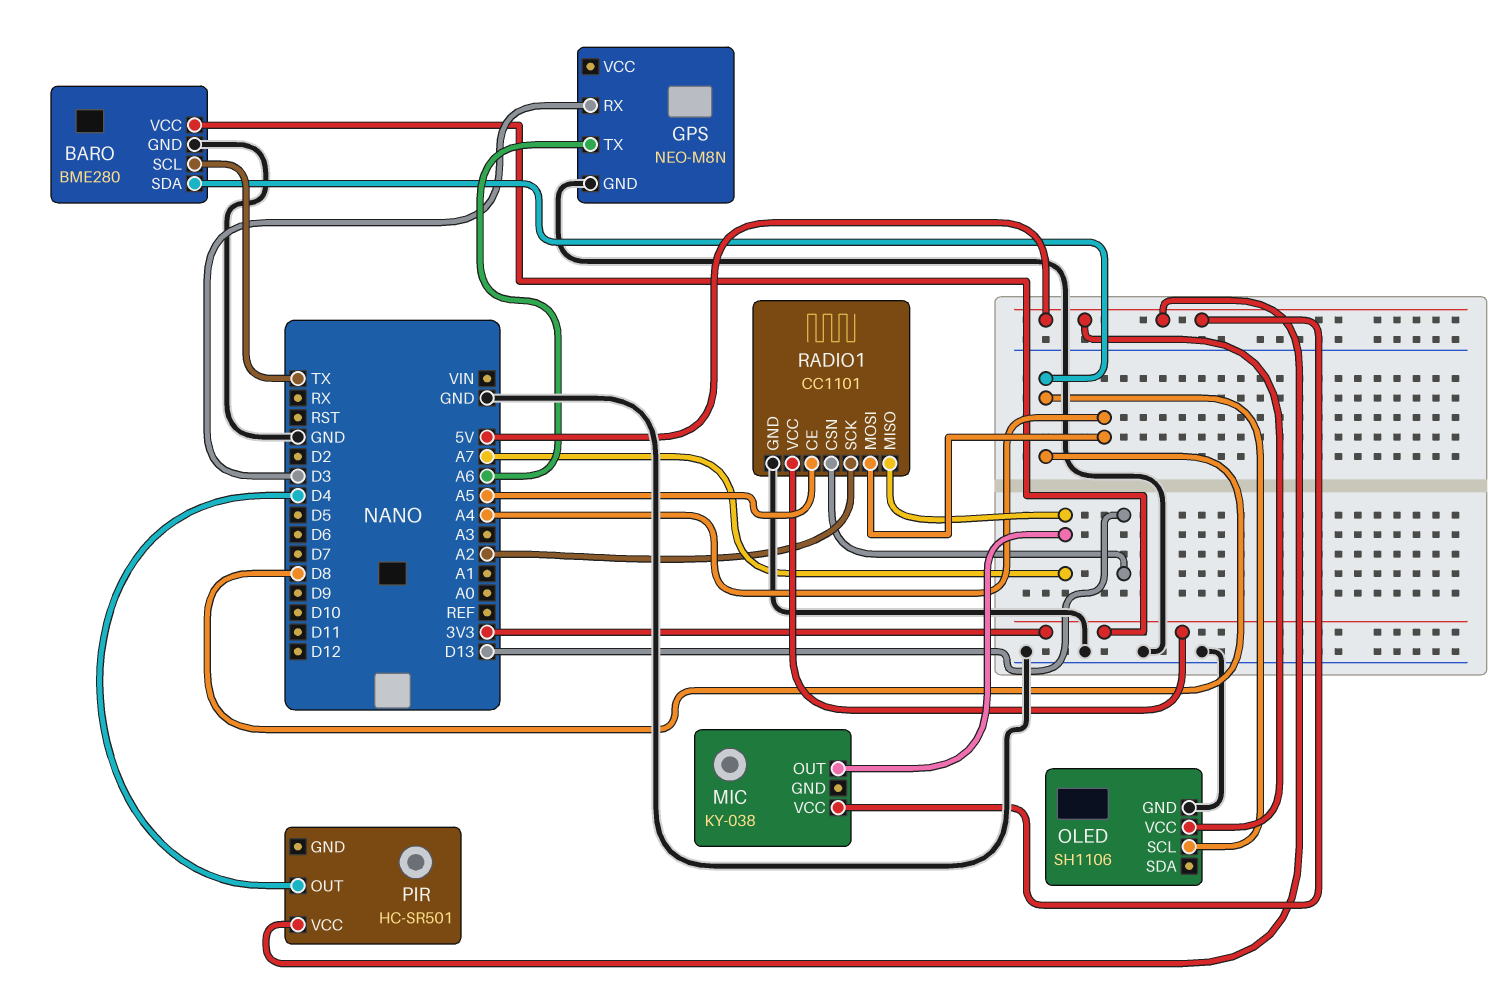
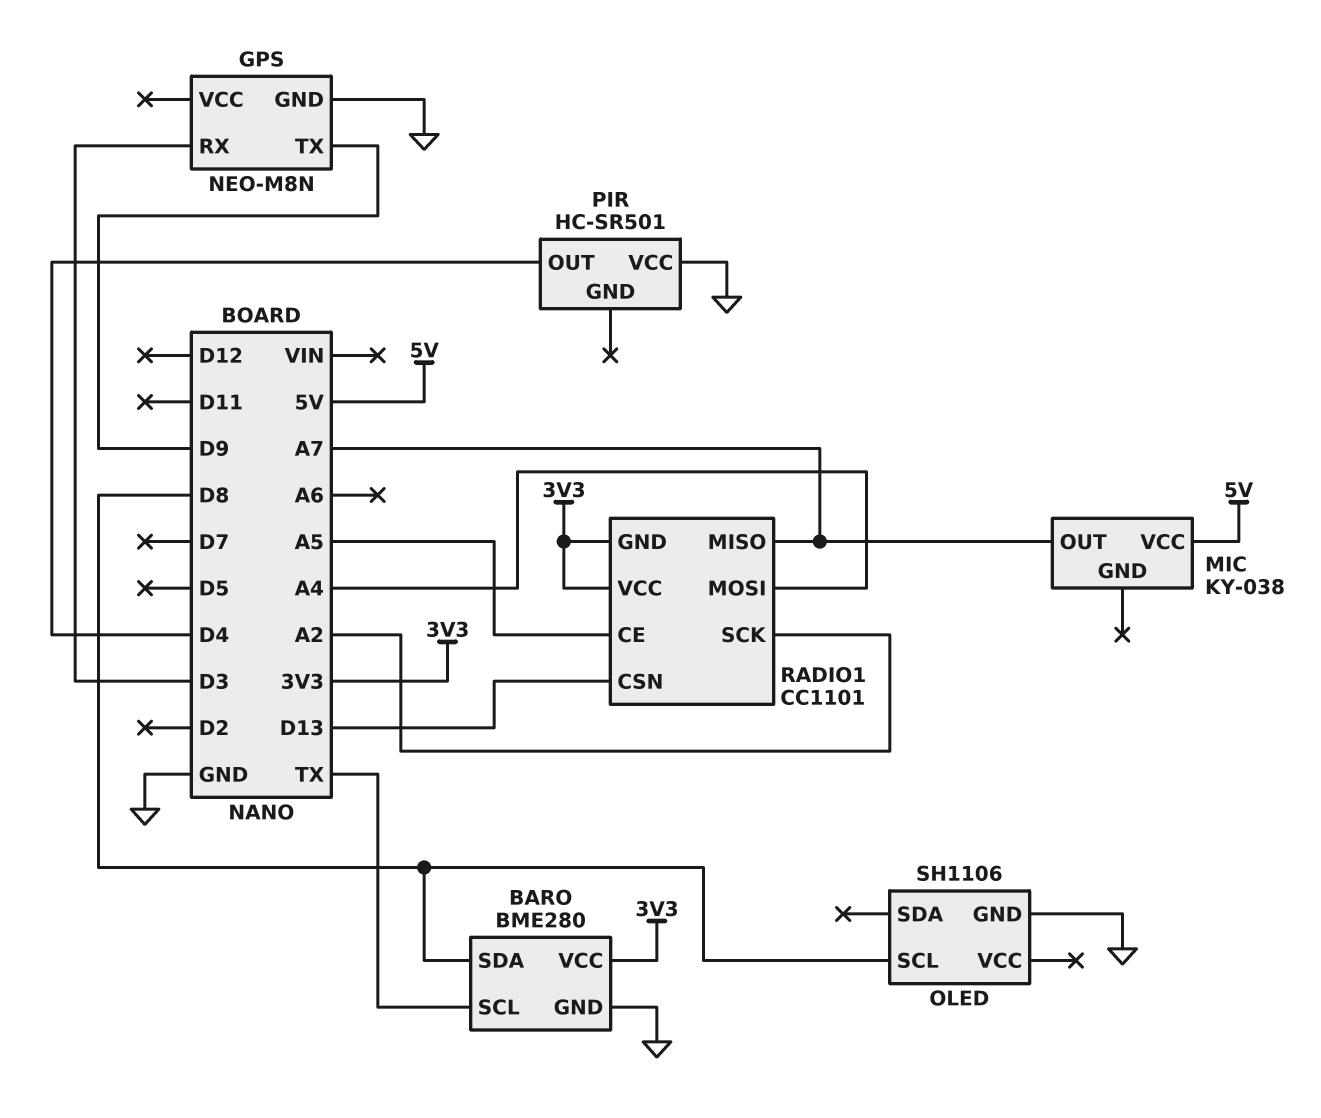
GPS pin TX: A6 -> D9
OLED pin VCC: 5V -> none
PIR pin VCC: 5V -> GND
RADIO1 pin GND: GND -> 3V3

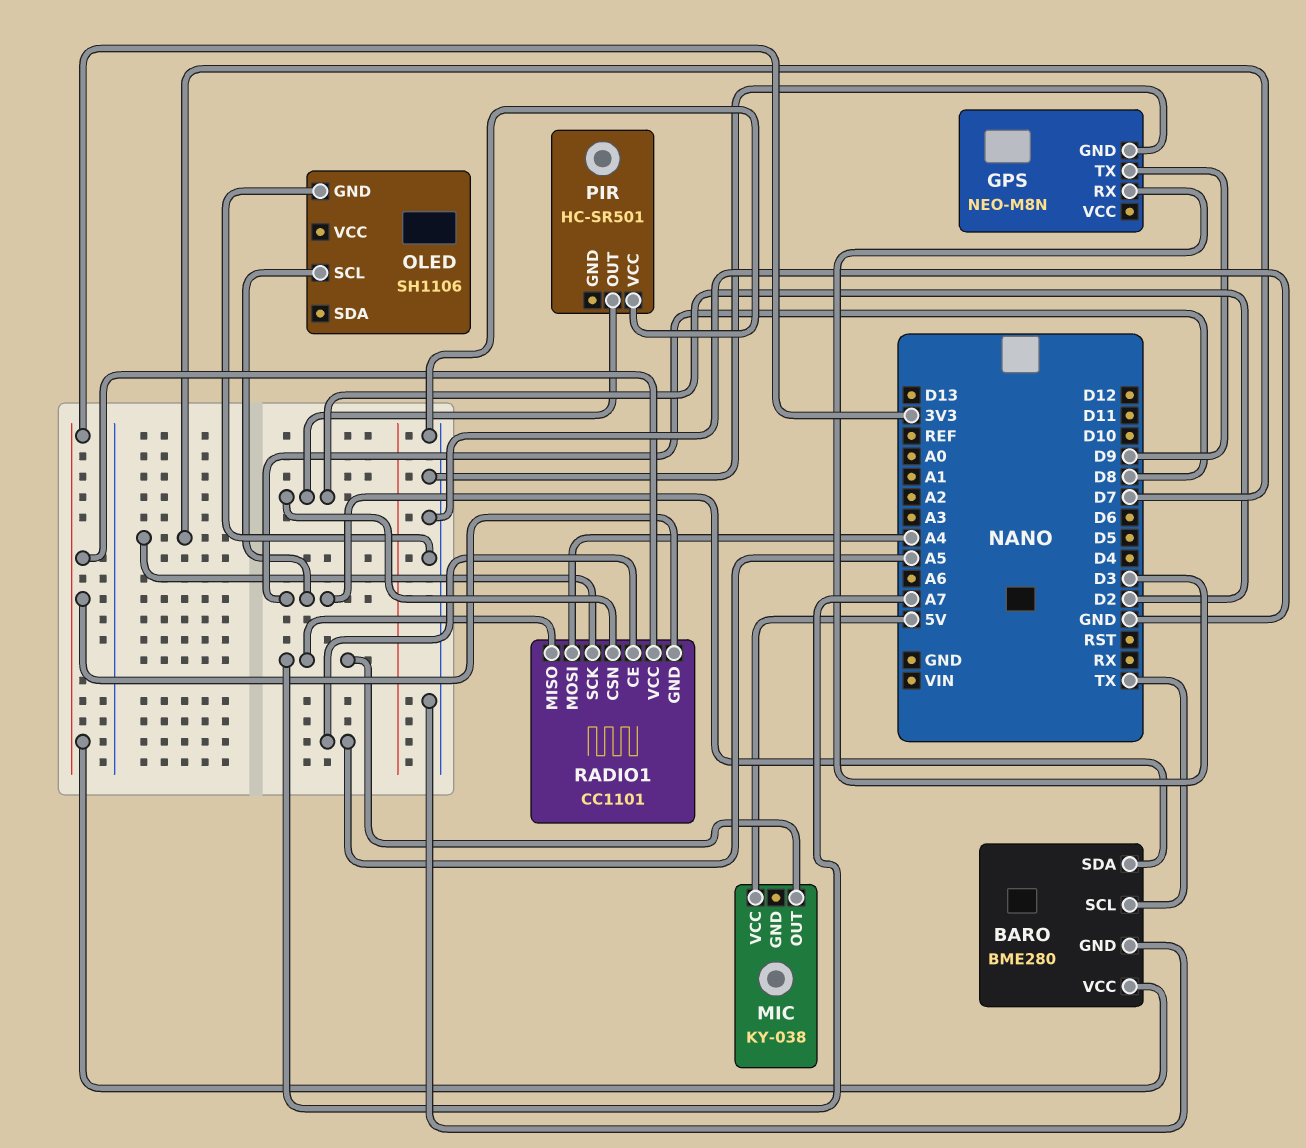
PIR pin OUT: D4 -> D2
RADIO1 pin CSN: D13 -> D2
RADIO1 pin SCK: A2 -> D7

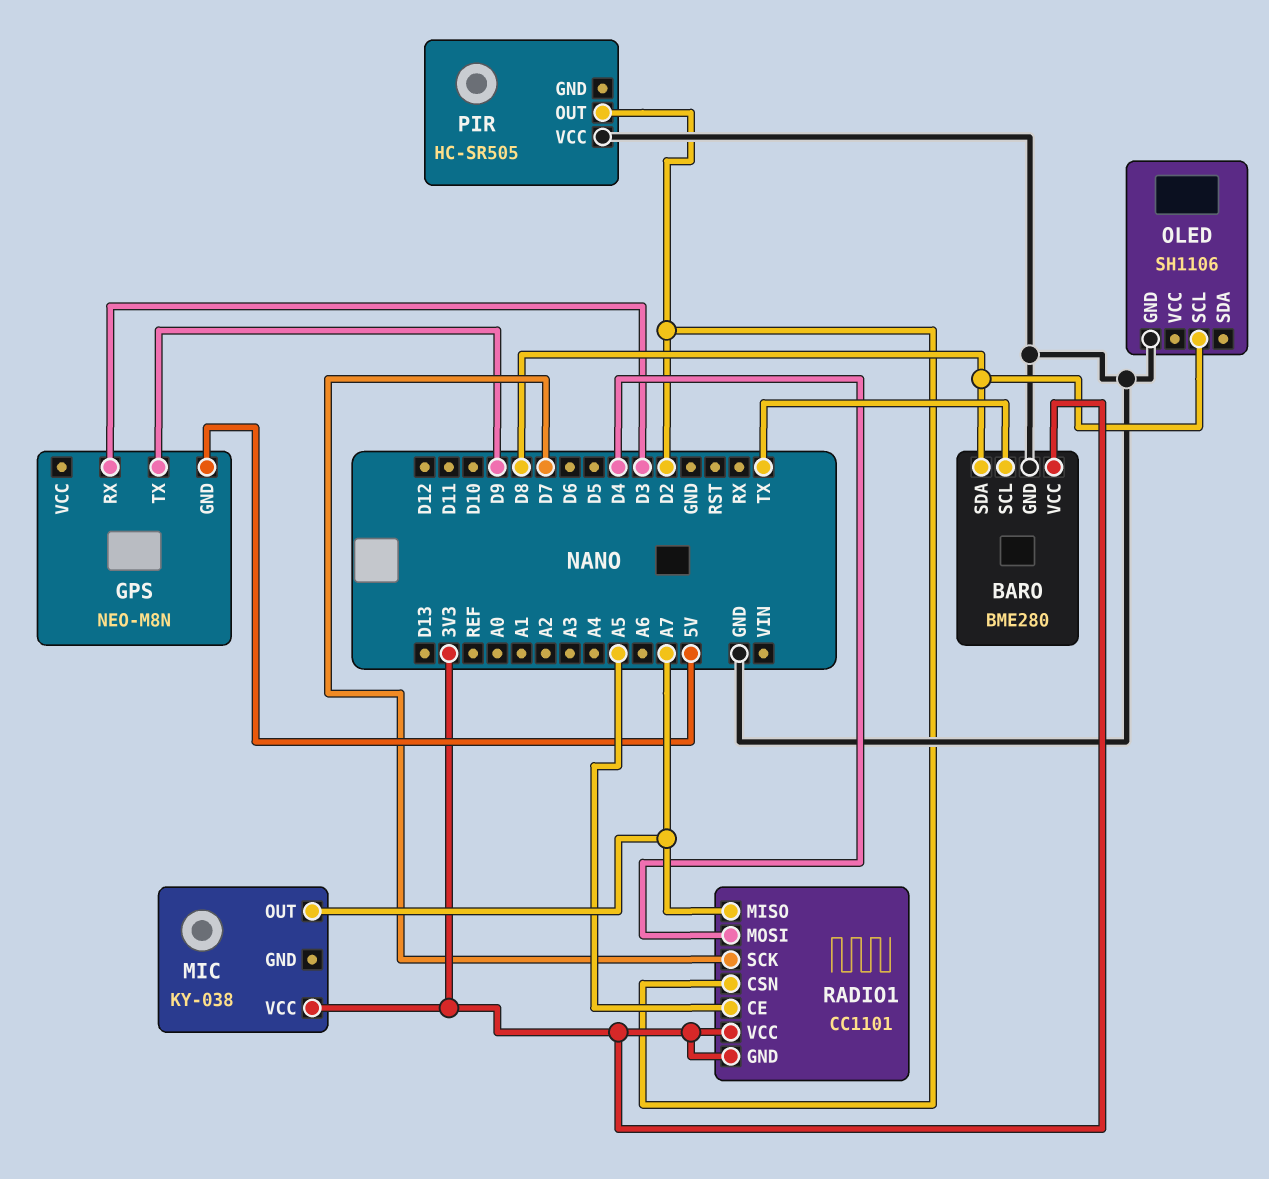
GPS pin GND: GND -> 5V
MIC pin VCC: 5V -> 3V3
PIR: HC-SR501 -> HC-SR505
RADIO1 pin MOSI: A4 -> D4

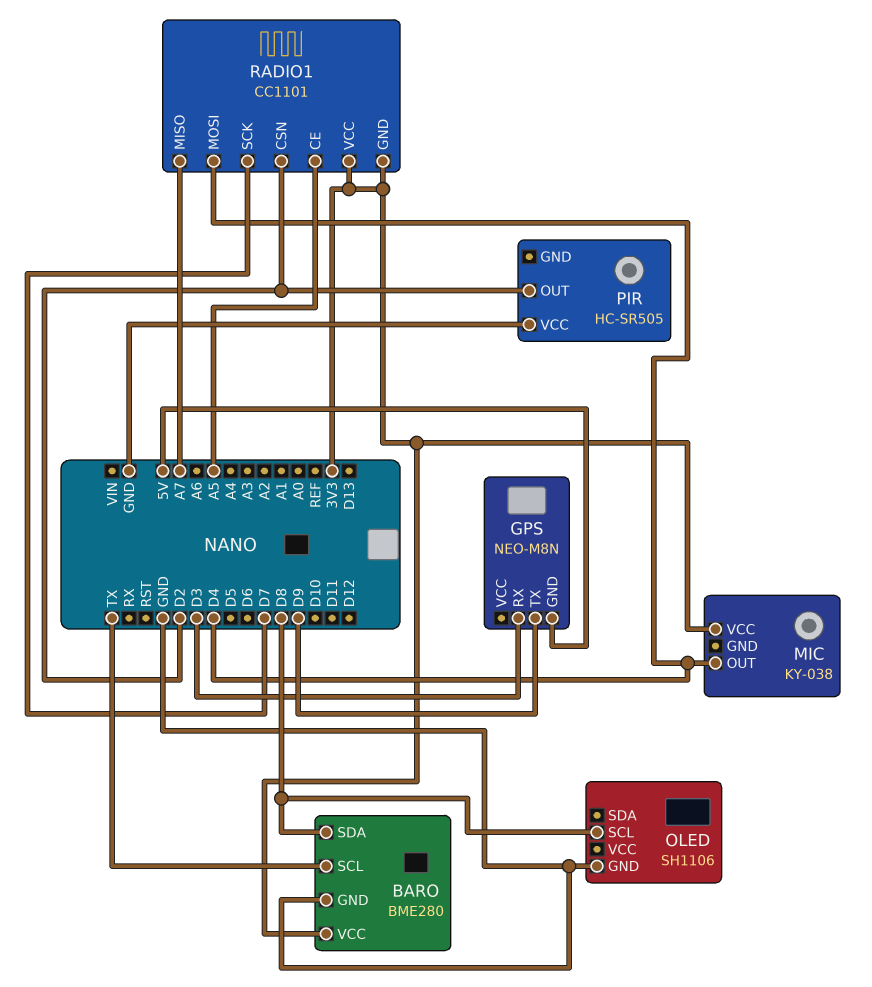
MIC pin OUT: A7 -> D4

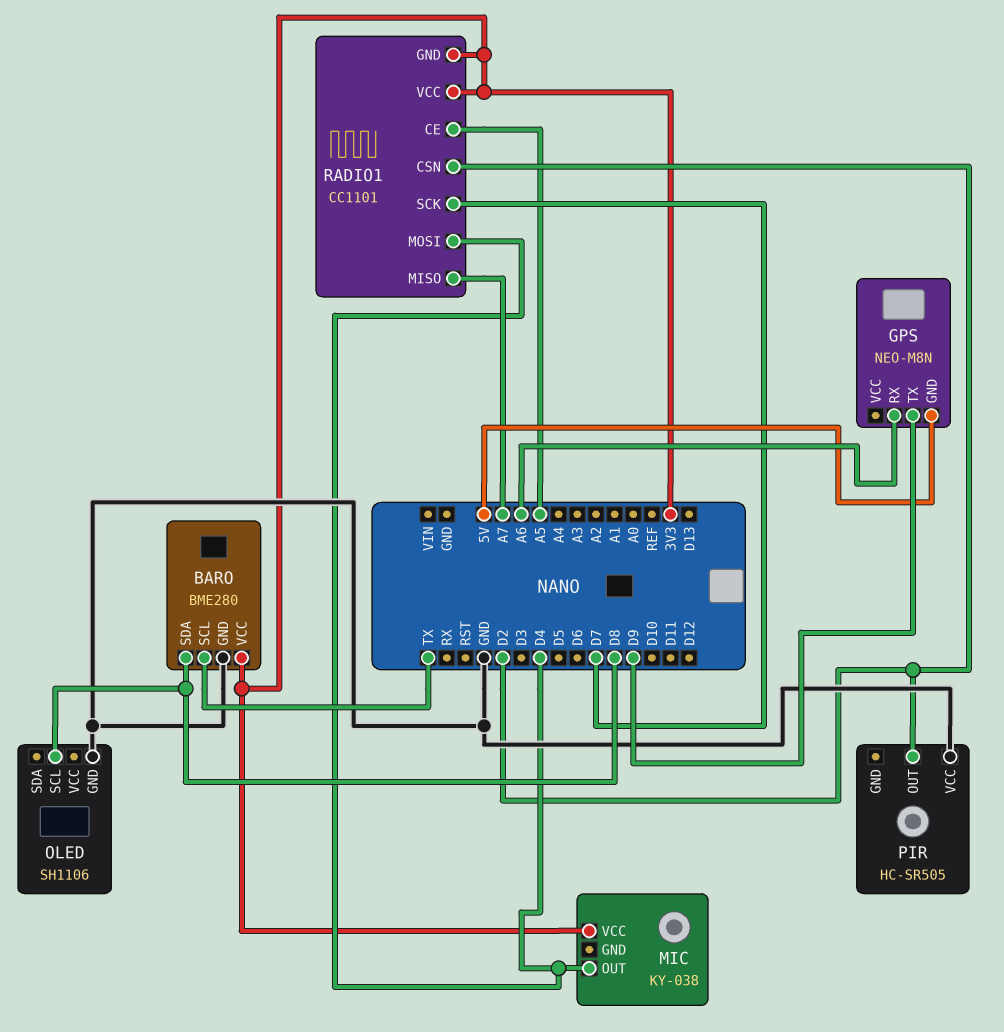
GPS pin RX: D3 -> A6

